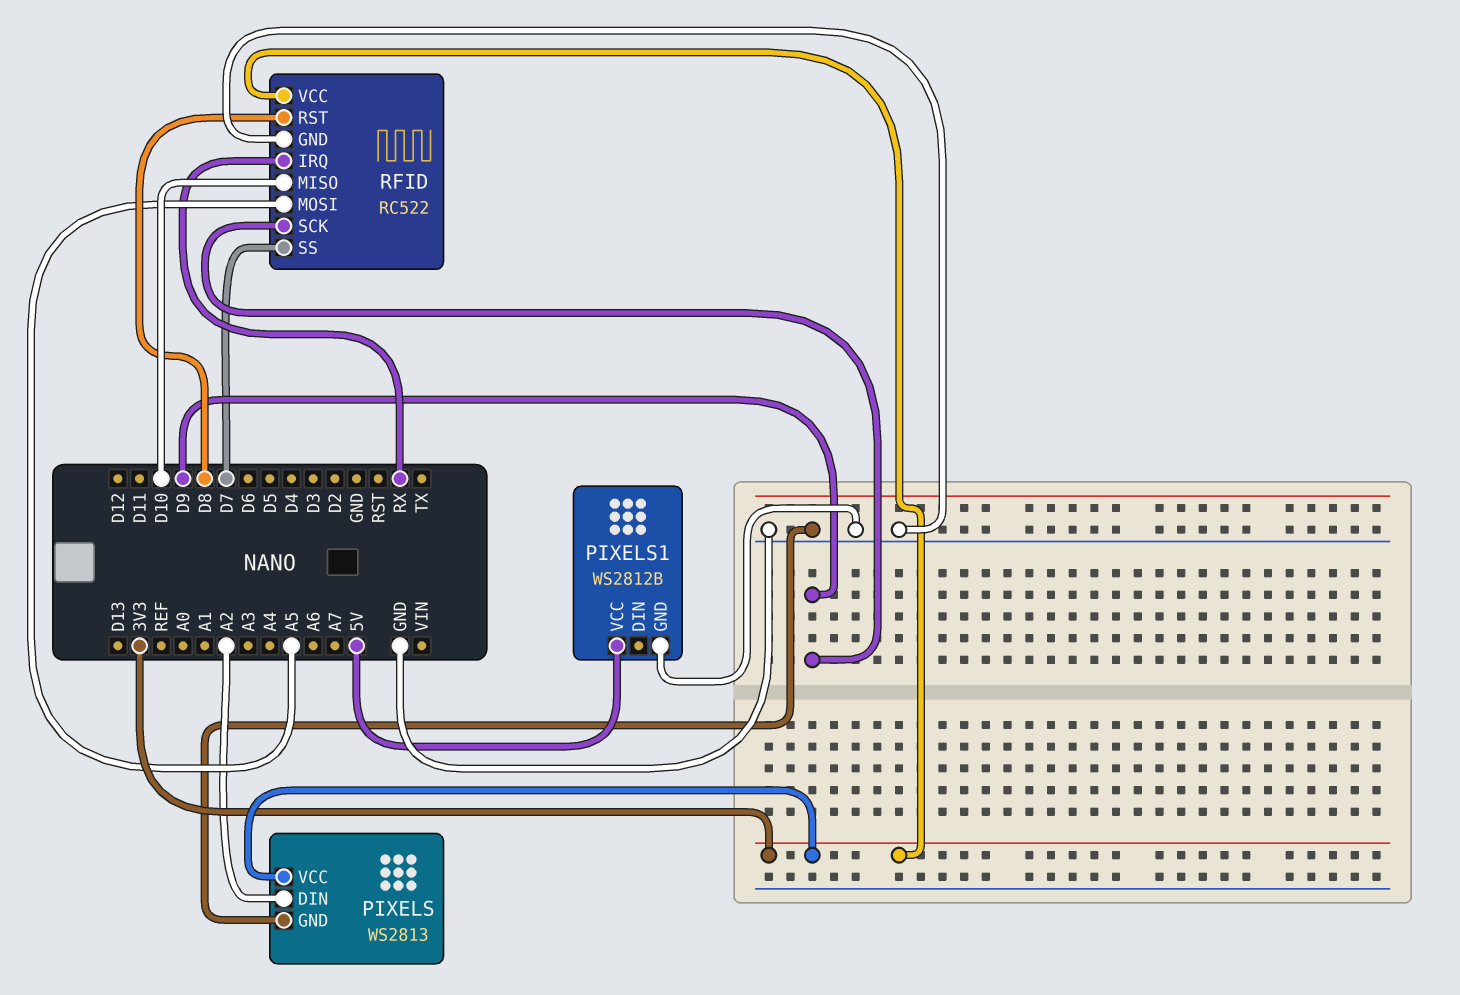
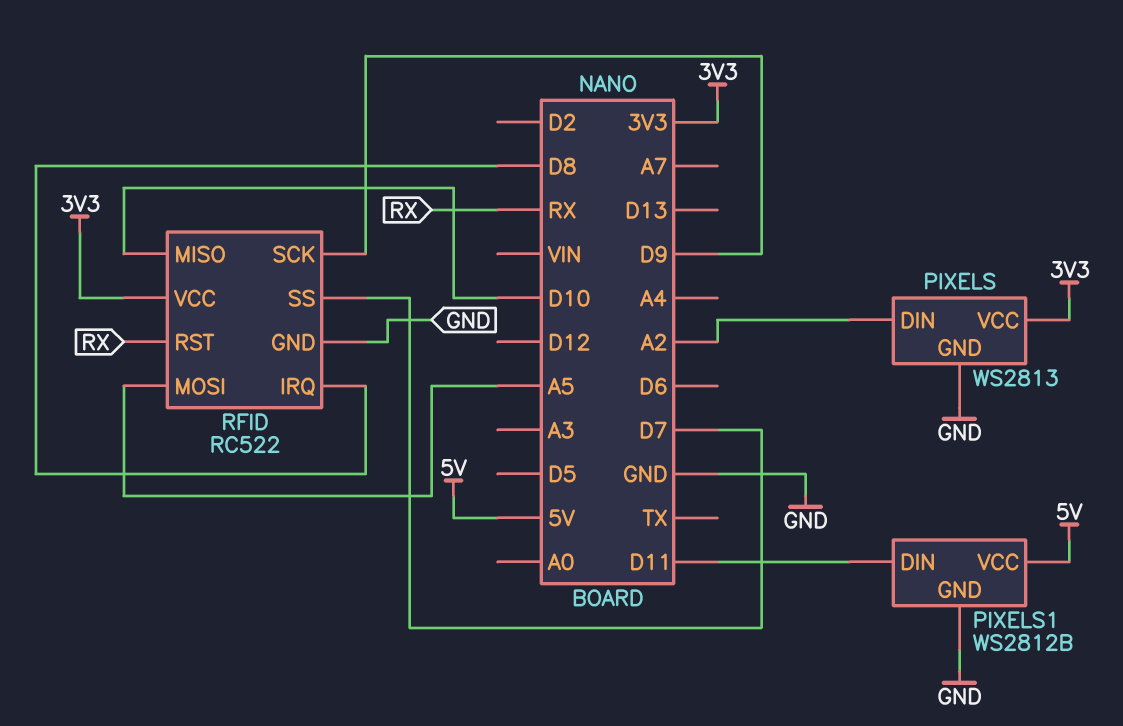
PIXELS1 pin DIN: none -> D11
RFID pin IRQ: RX -> D8
RFID pin RST: D8 -> RX

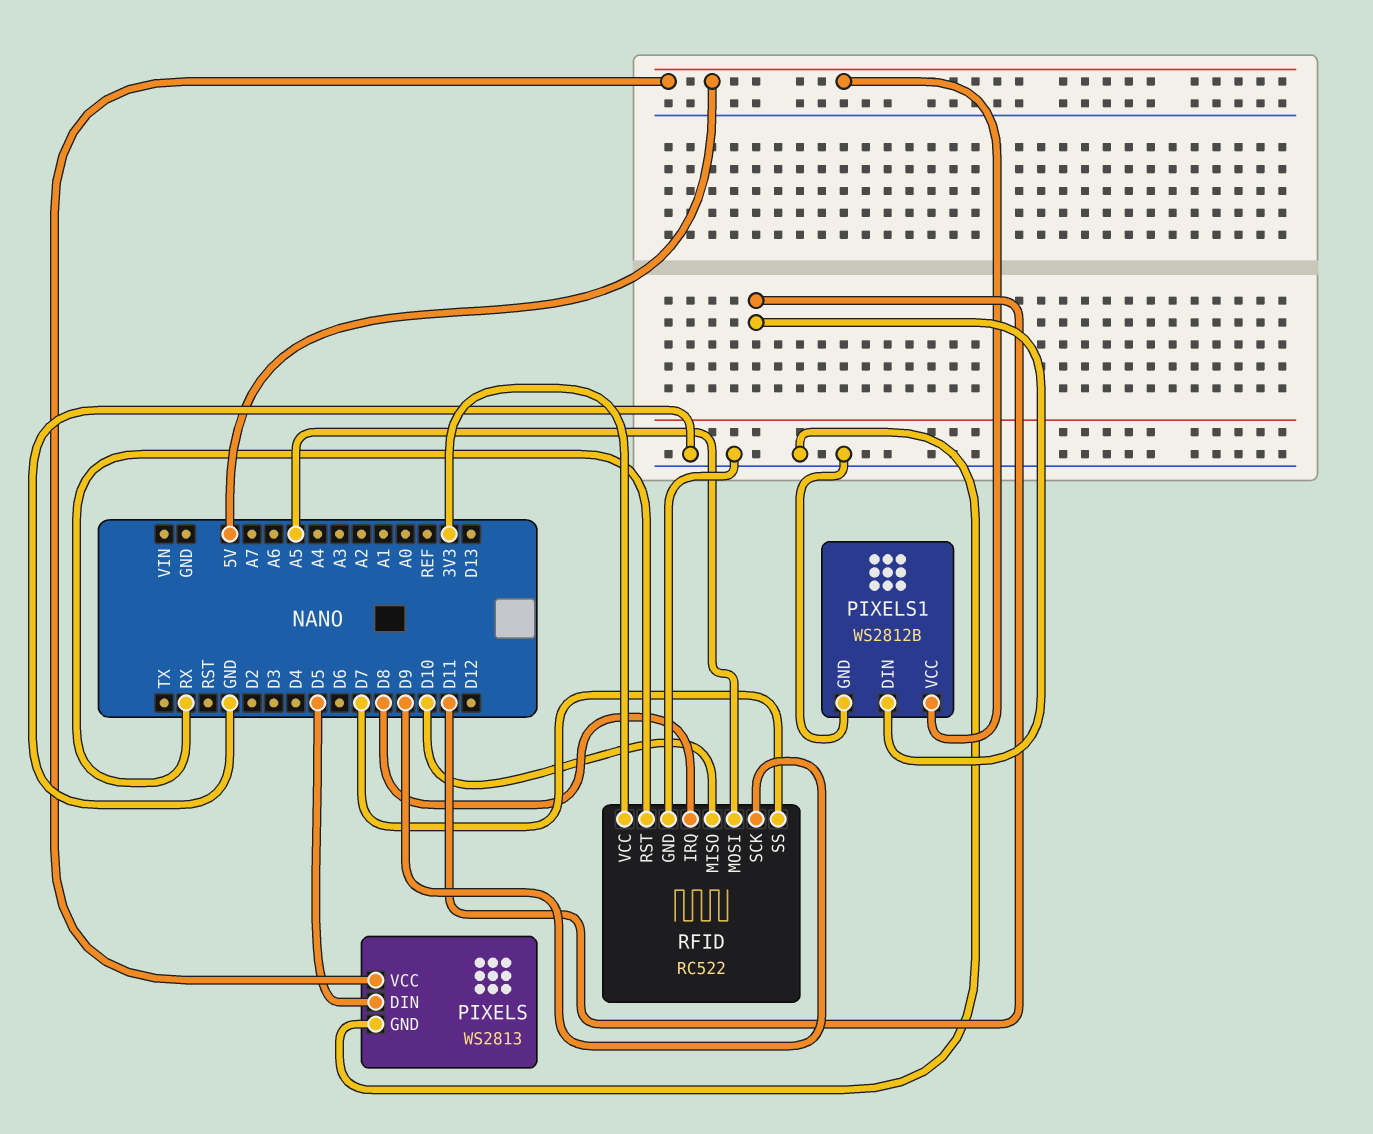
PIXELS pin DIN: A2 -> D5
PIXELS pin VCC: 3V3 -> 5V

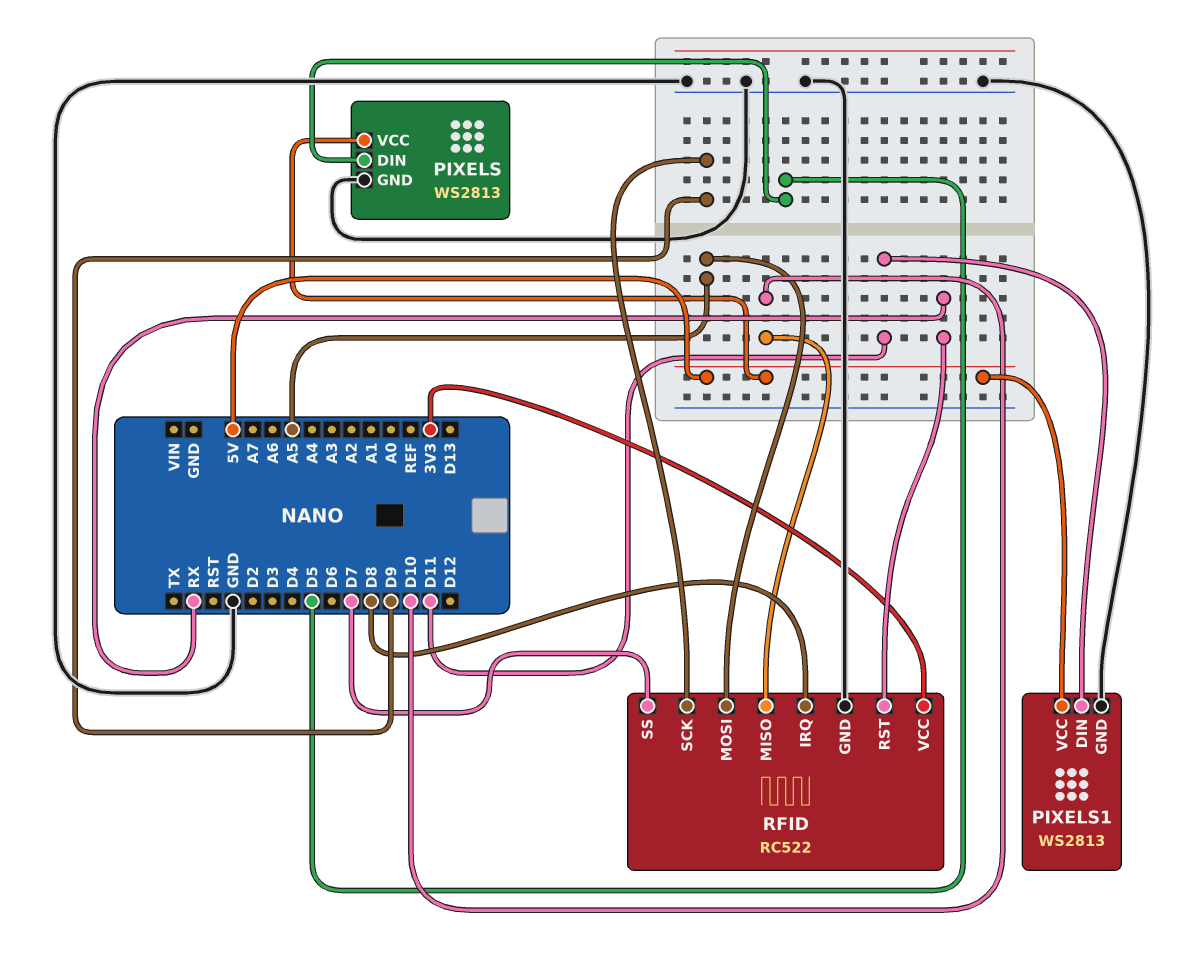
PIXELS1: WS2812B -> WS2813

